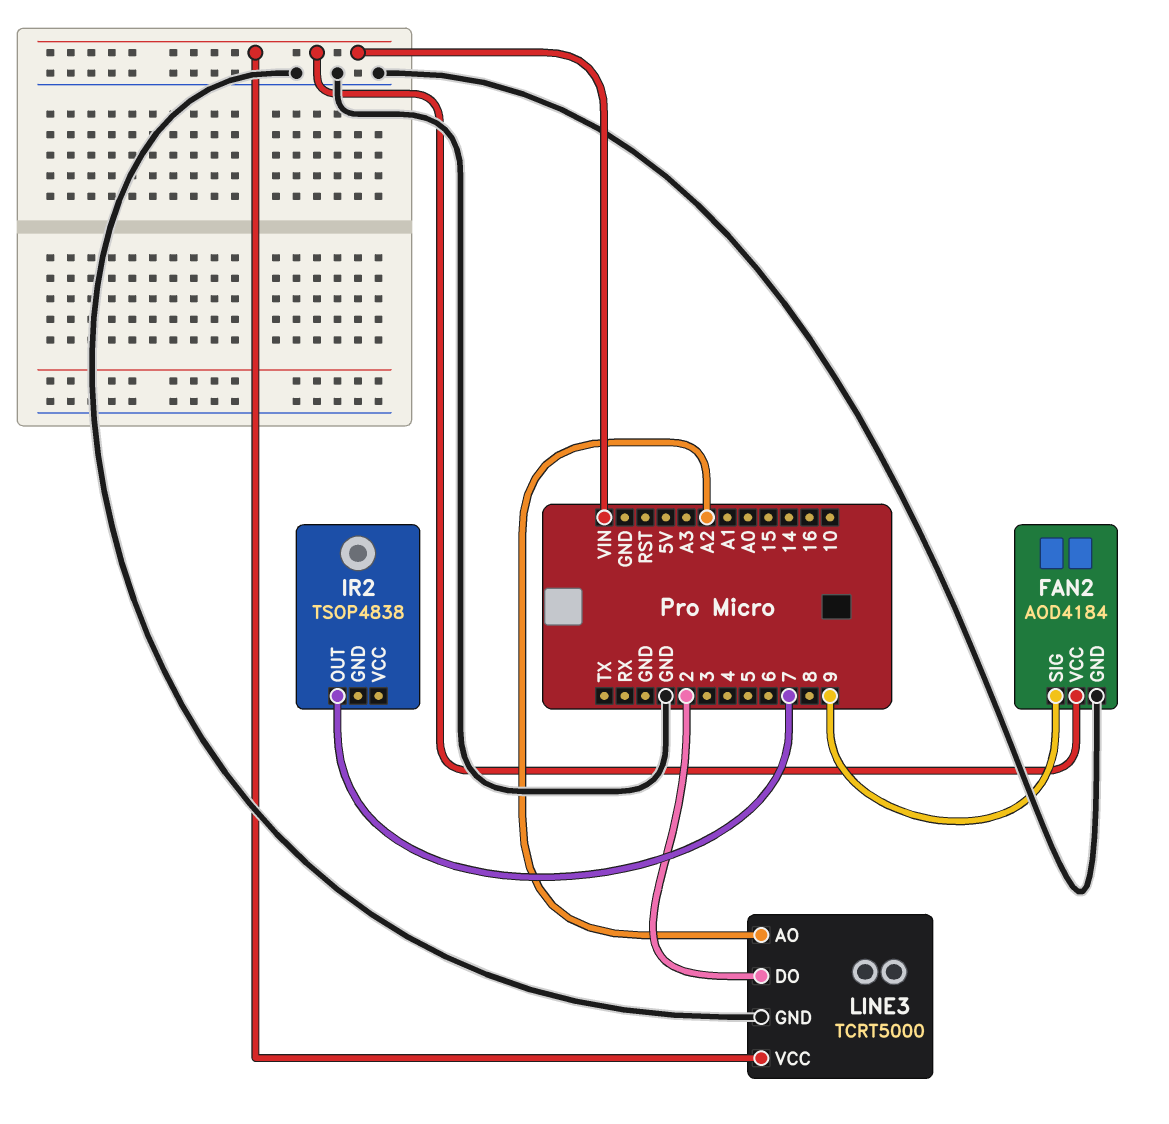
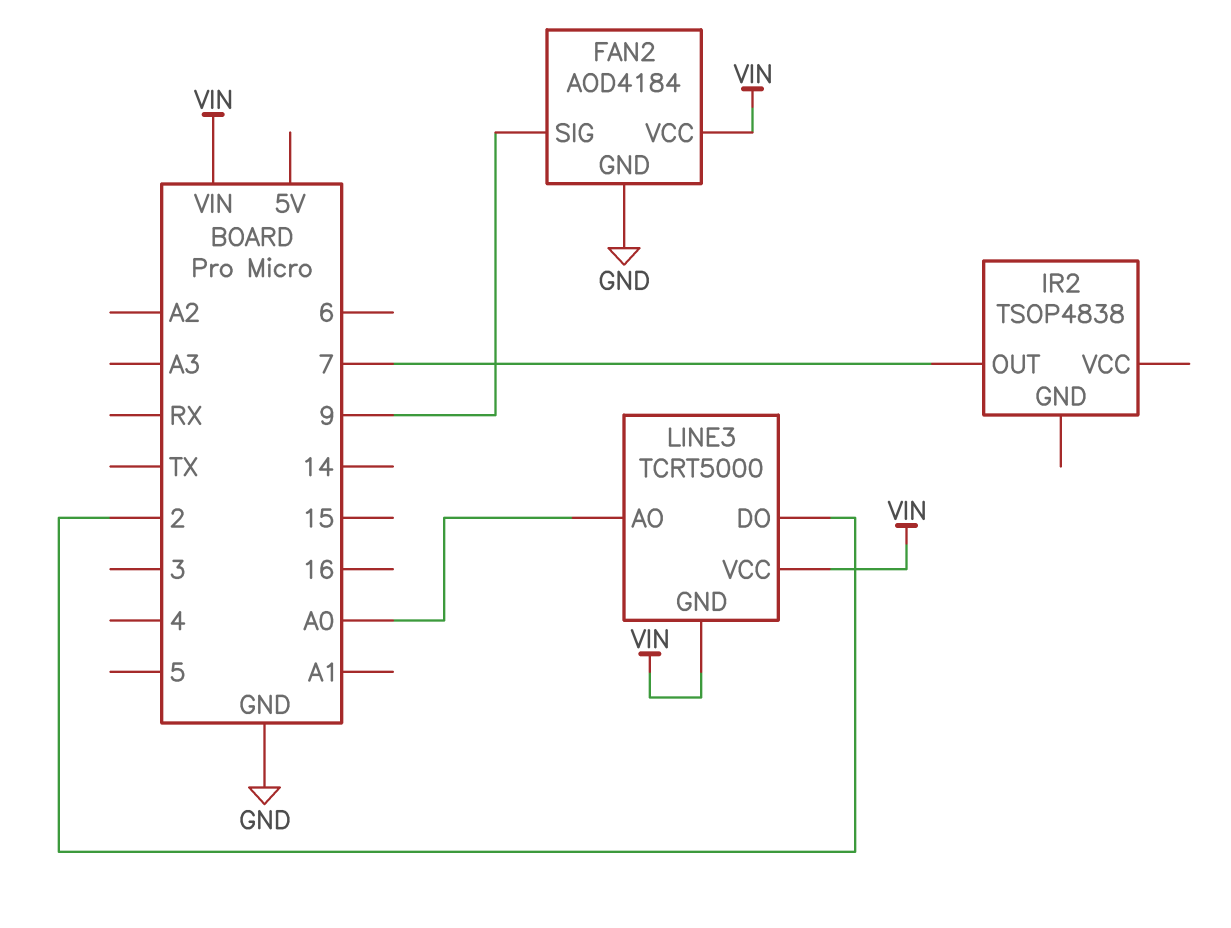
LINE3 pin AO: A2 -> A0
LINE3 pin GND: GND -> VIN

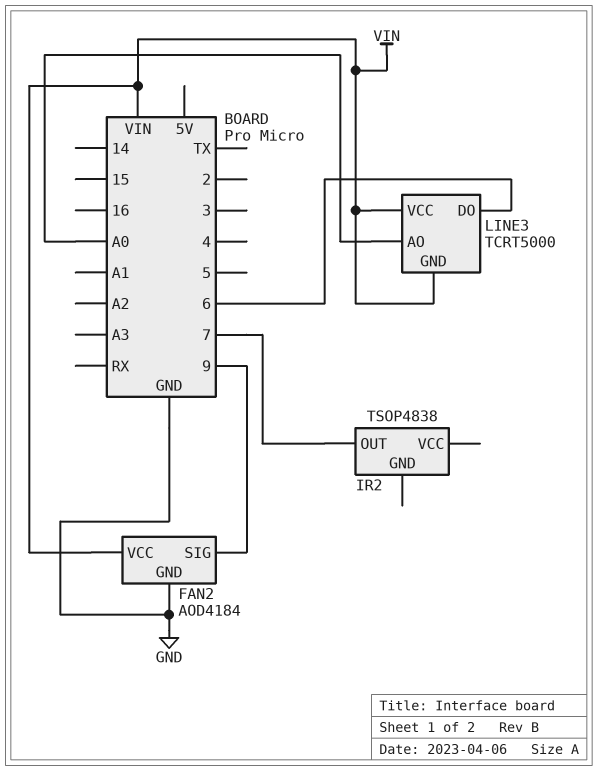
LINE3 pin DO: 2 -> 6

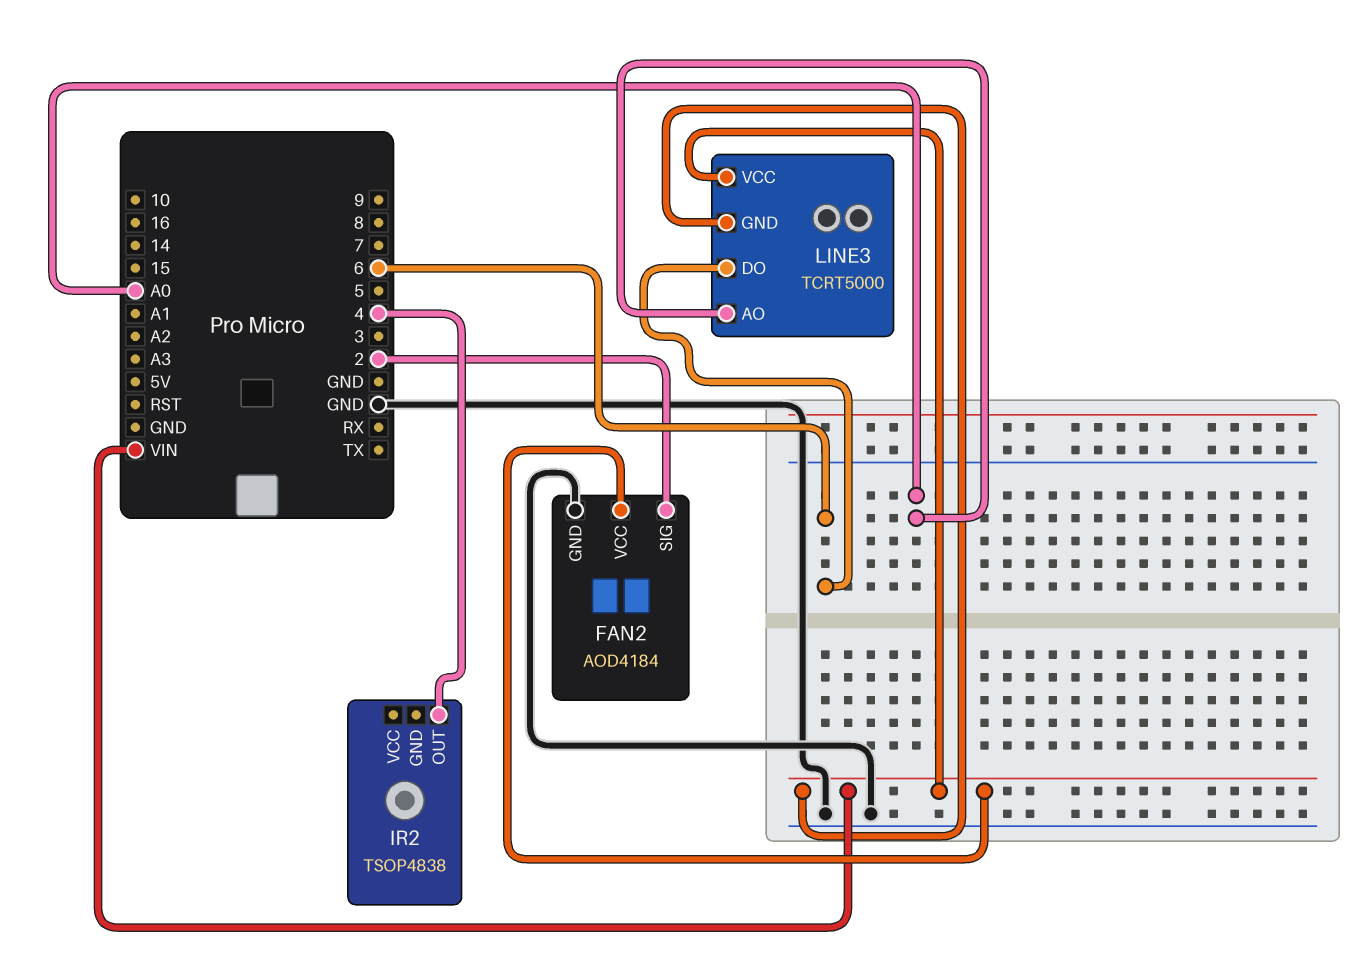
FAN2 pin SIG: 9 -> 2
IR2 pin OUT: 7 -> 4

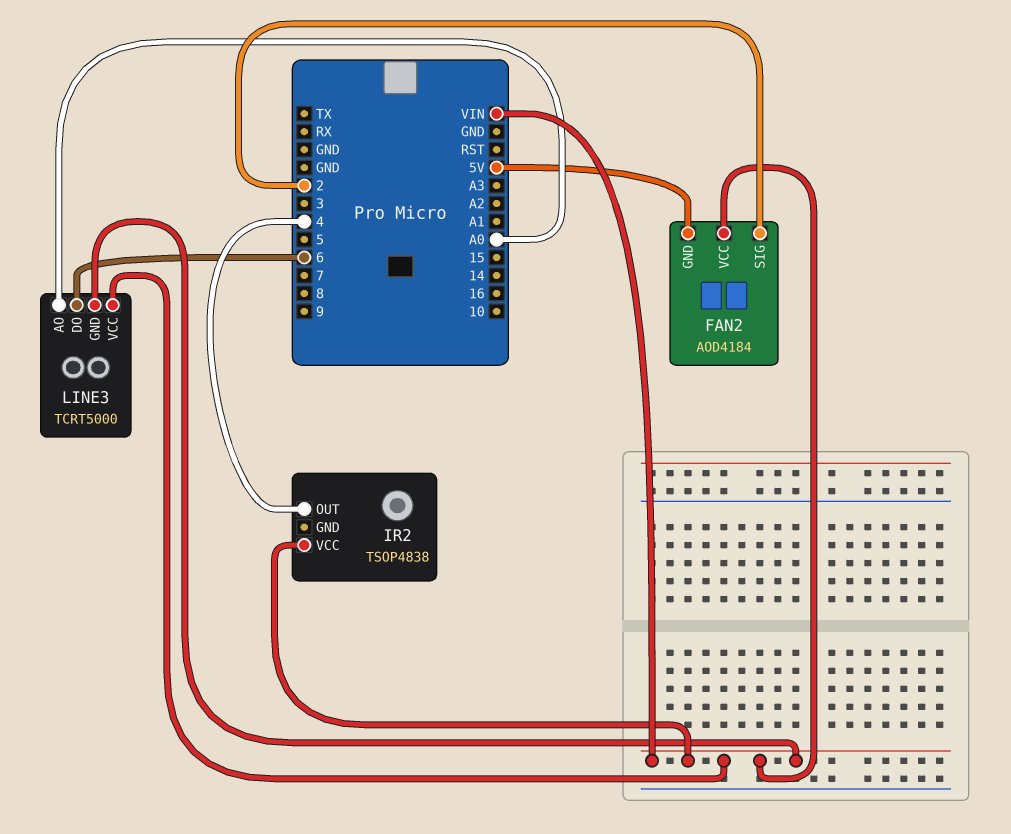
FAN2 pin GND: GND -> 5V
IR2 pin VCC: none -> VIN

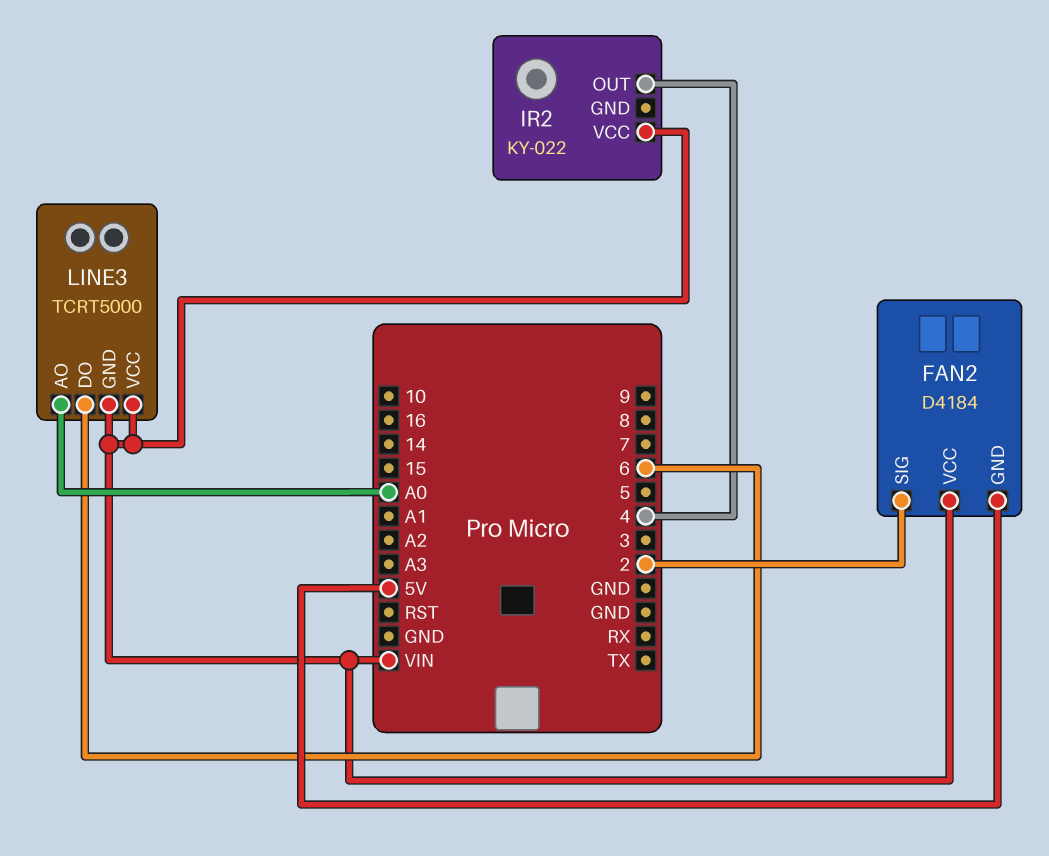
FAN2: AOD4184 -> D4184
IR2: TSOP4838 -> KY-022

